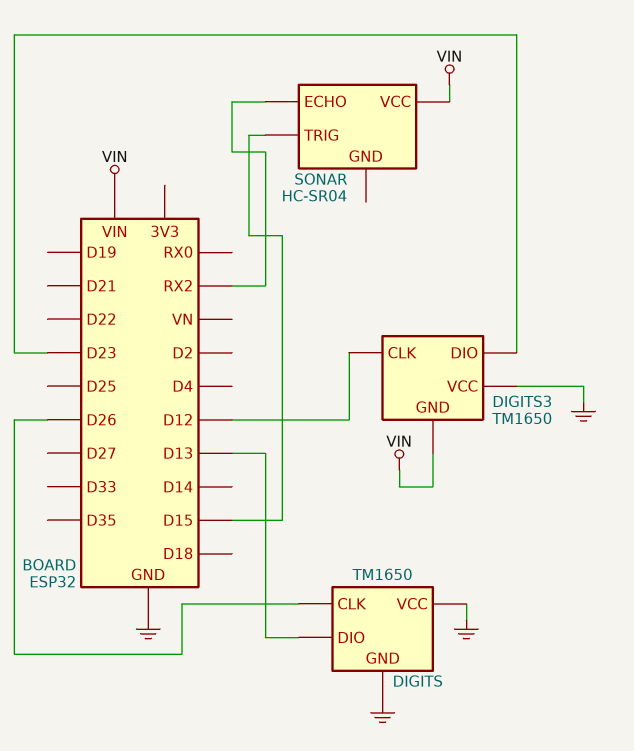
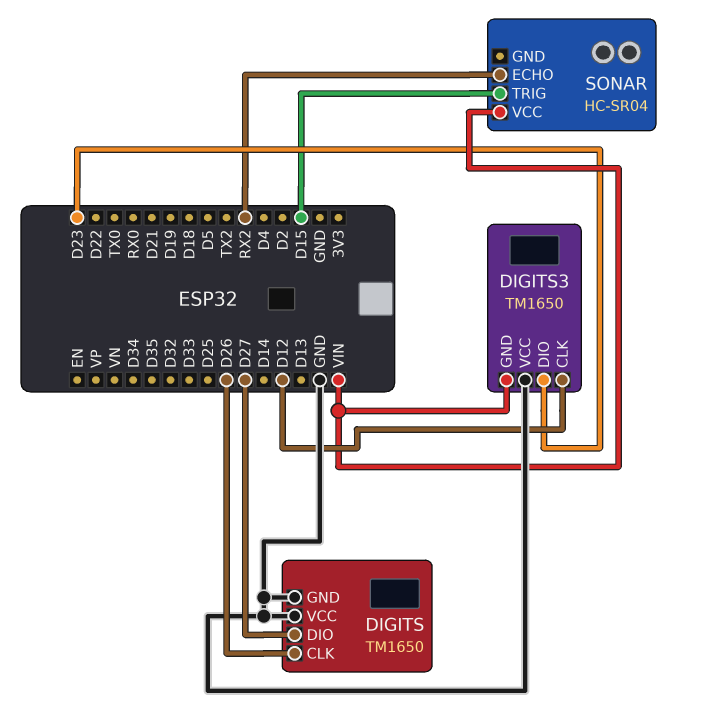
DIGITS pin DIO: D13 -> D27

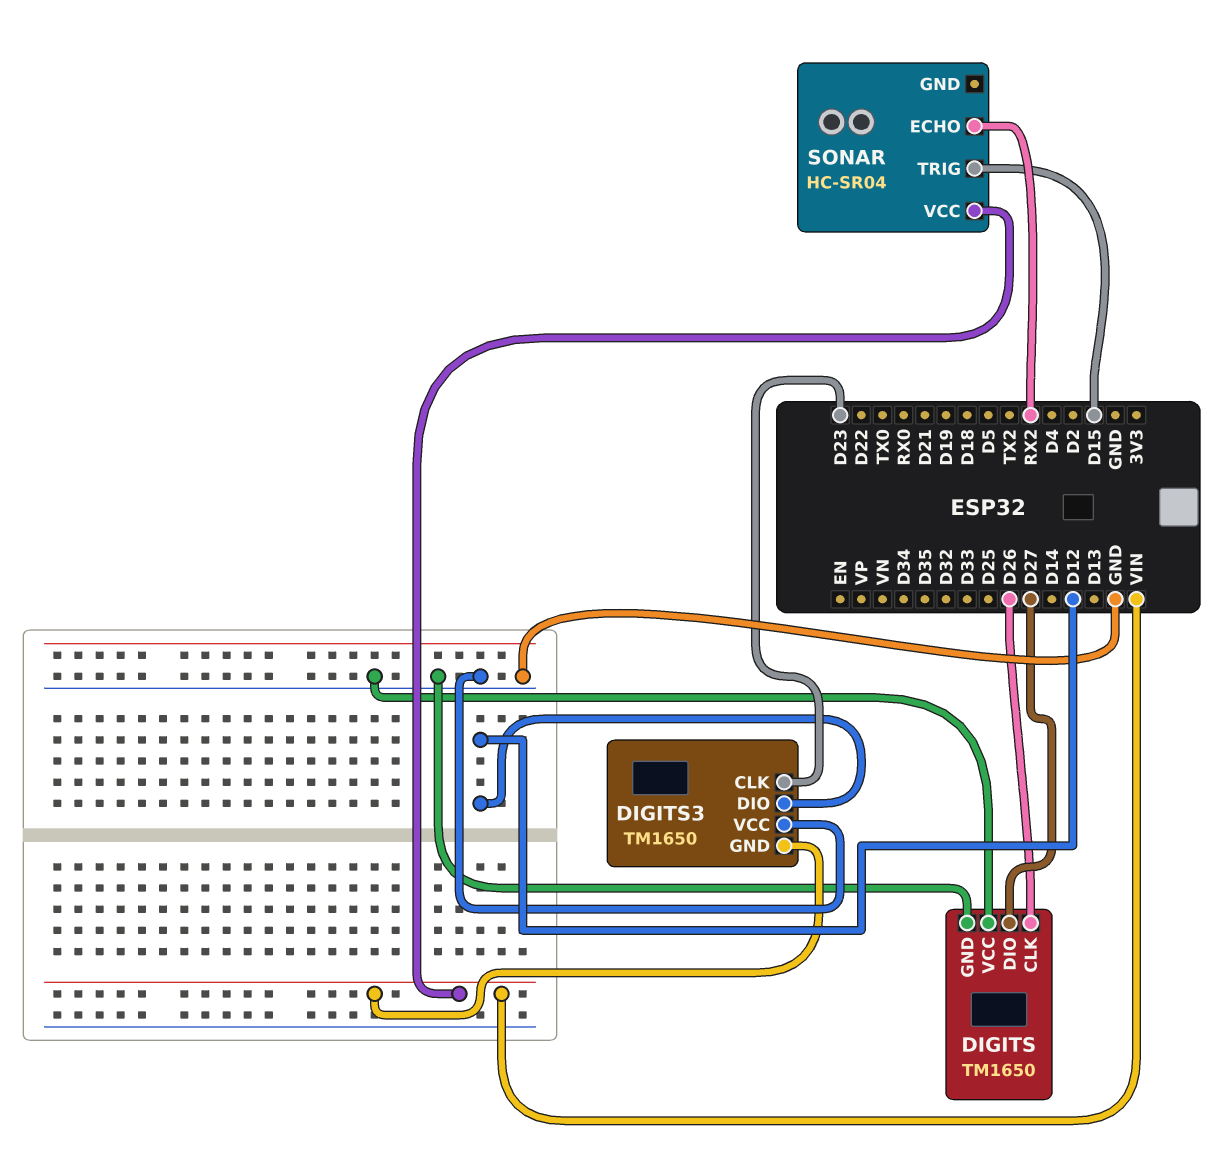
DIGITS3 pin CLK: D12 -> D23
DIGITS3 pin DIO: D23 -> D12

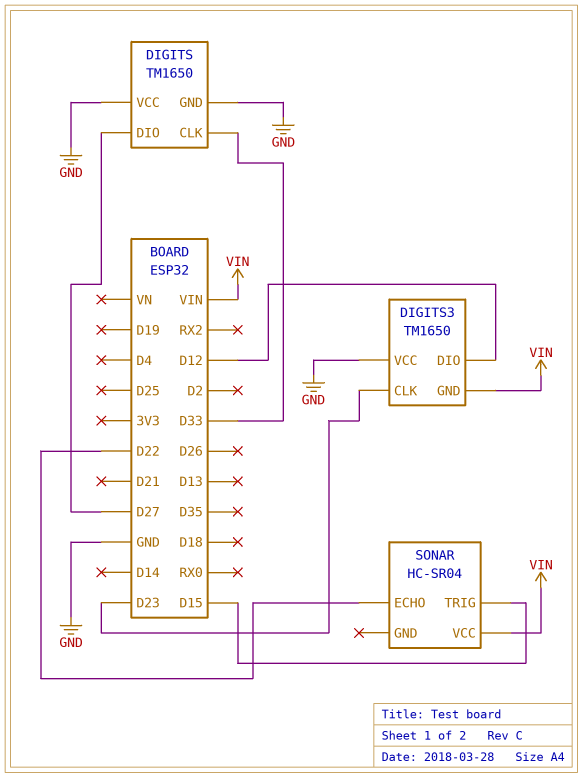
DIGITS pin CLK: D26 -> D33
SONAR pin ECHO: RX2 -> D22

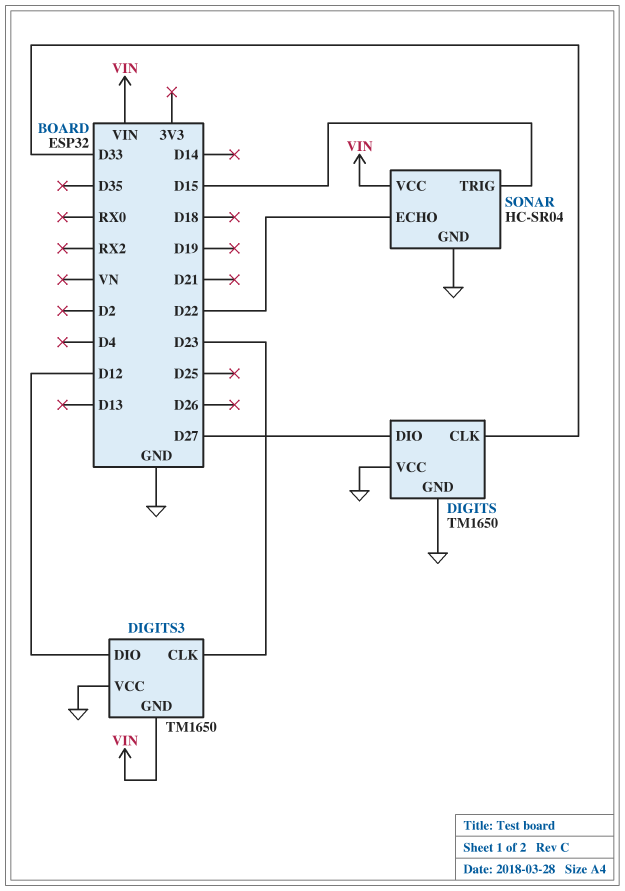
SONAR pin GND: none -> GND

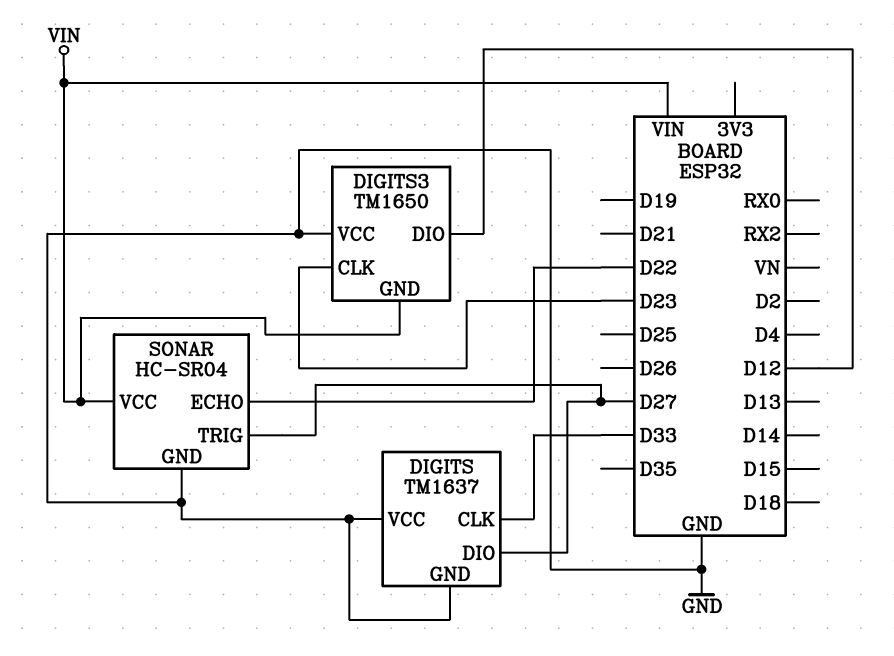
DIGITS: TM1650 -> TM1637
SONAR pin TRIG: D15 -> D27

